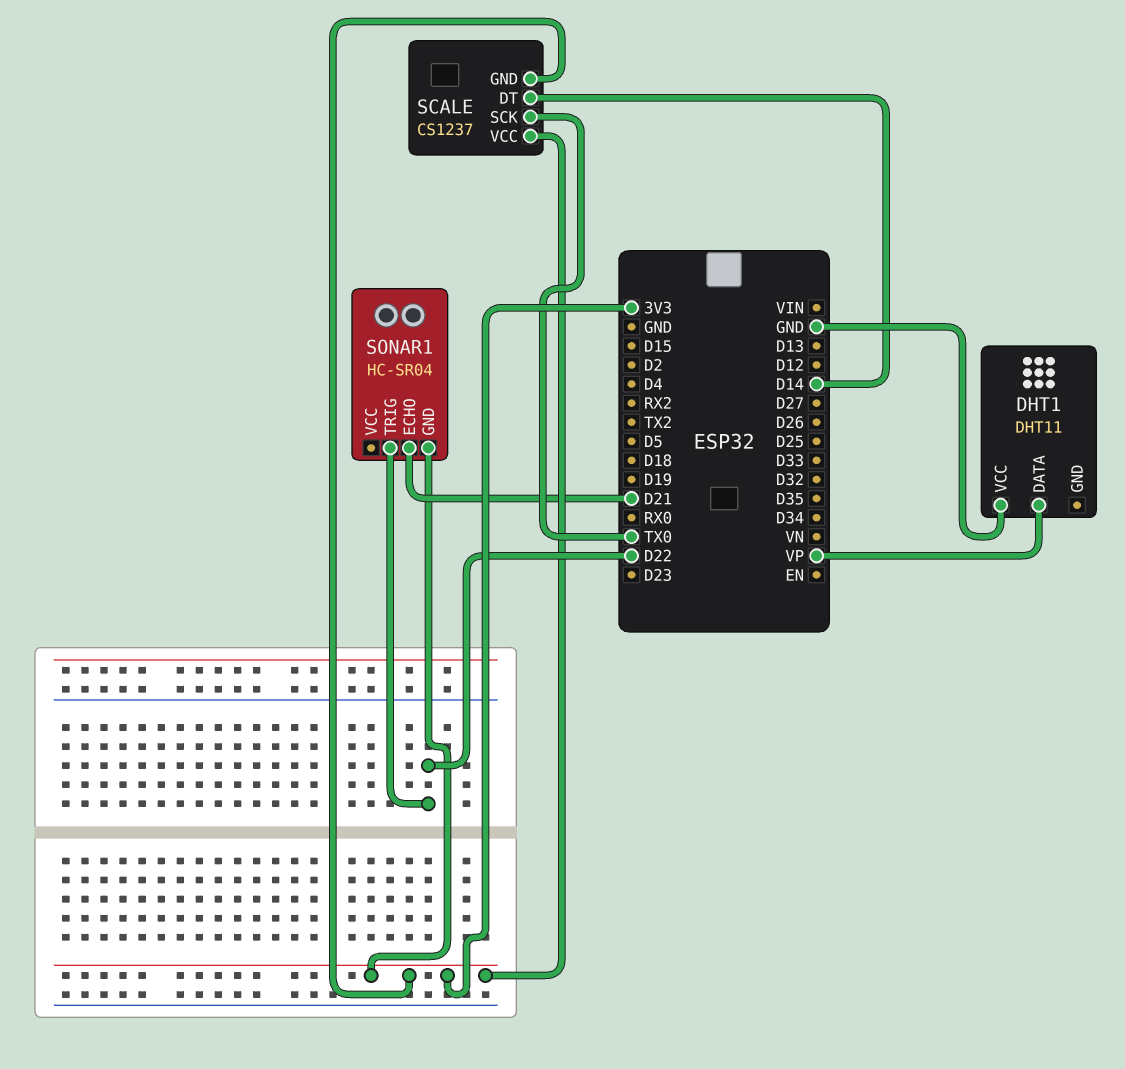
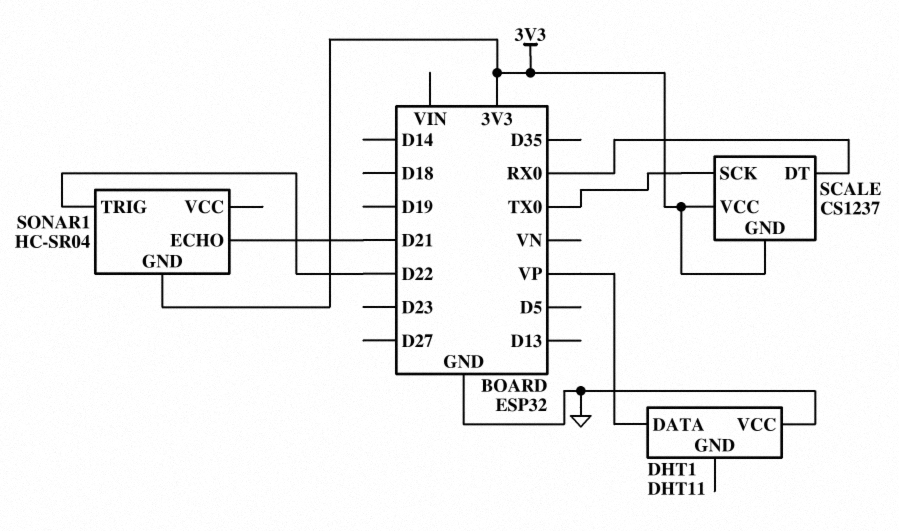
SCALE pin DT: D14 -> RX0

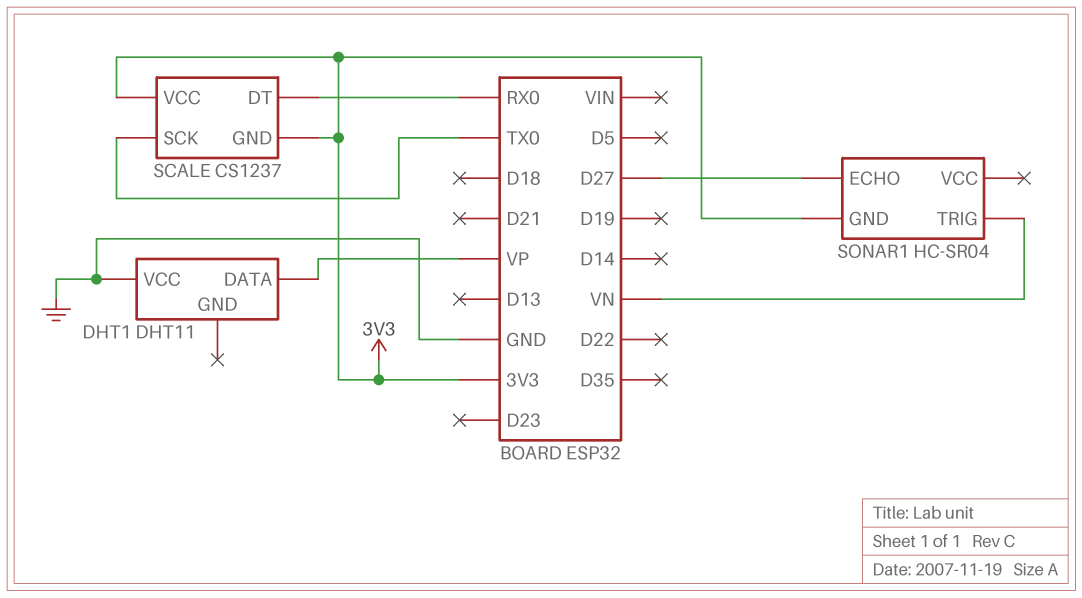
SONAR1 pin ECHO: D21 -> D27
SONAR1 pin TRIG: D22 -> VN

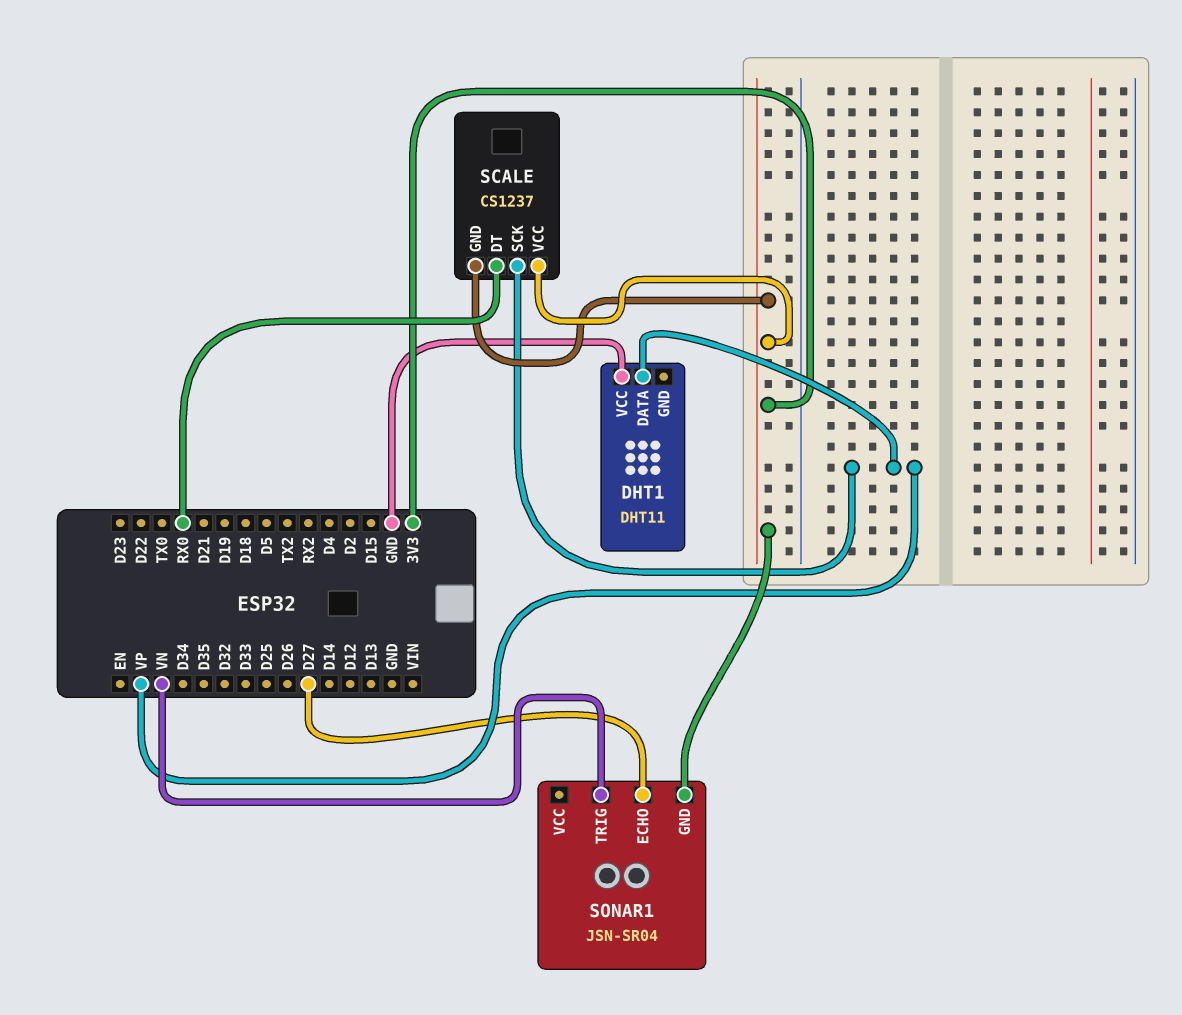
SCALE pin SCK: TX0 -> VP
SONAR1: HC-SR04 -> JSN-SR04

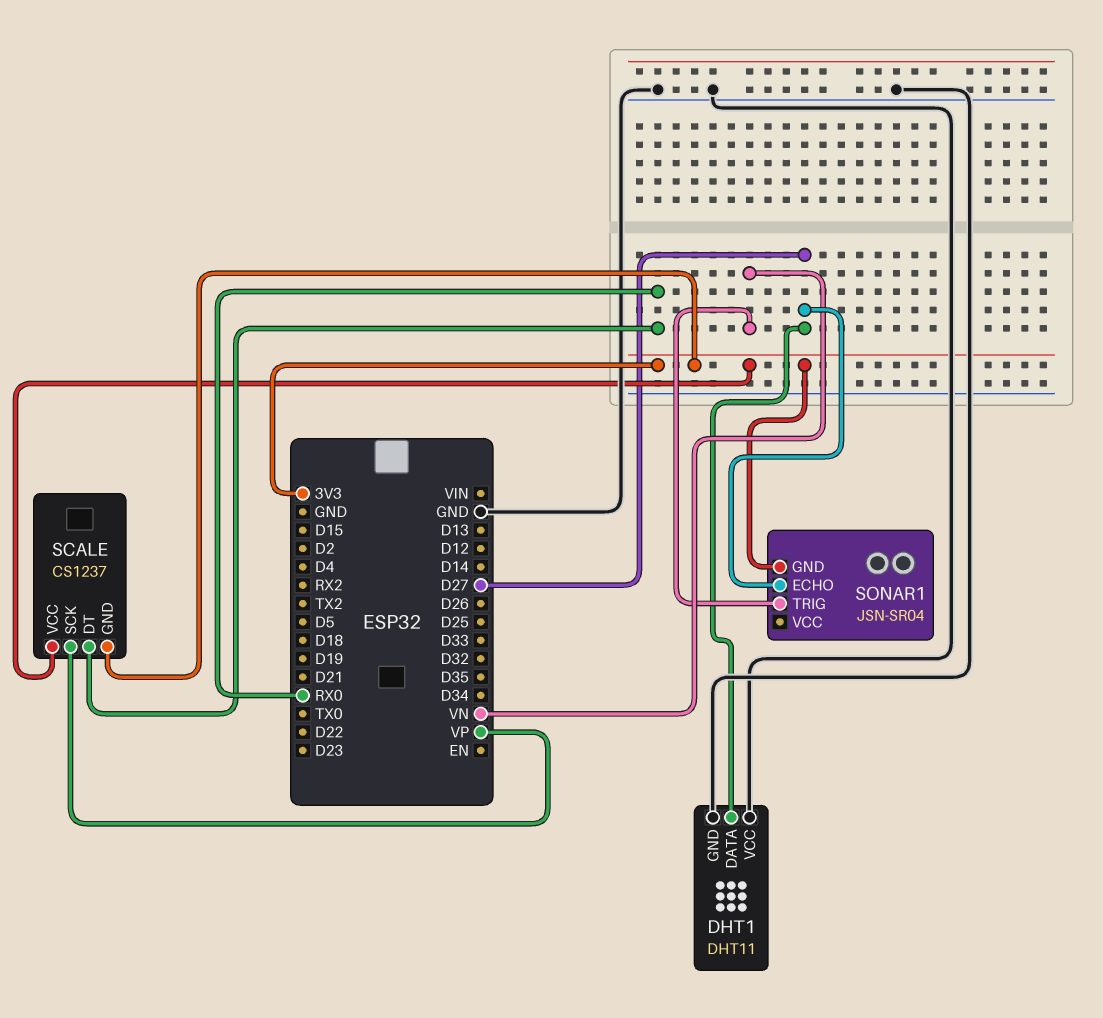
DHT1 pin DATA: VP -> D27
DHT1 pin GND: none -> GND

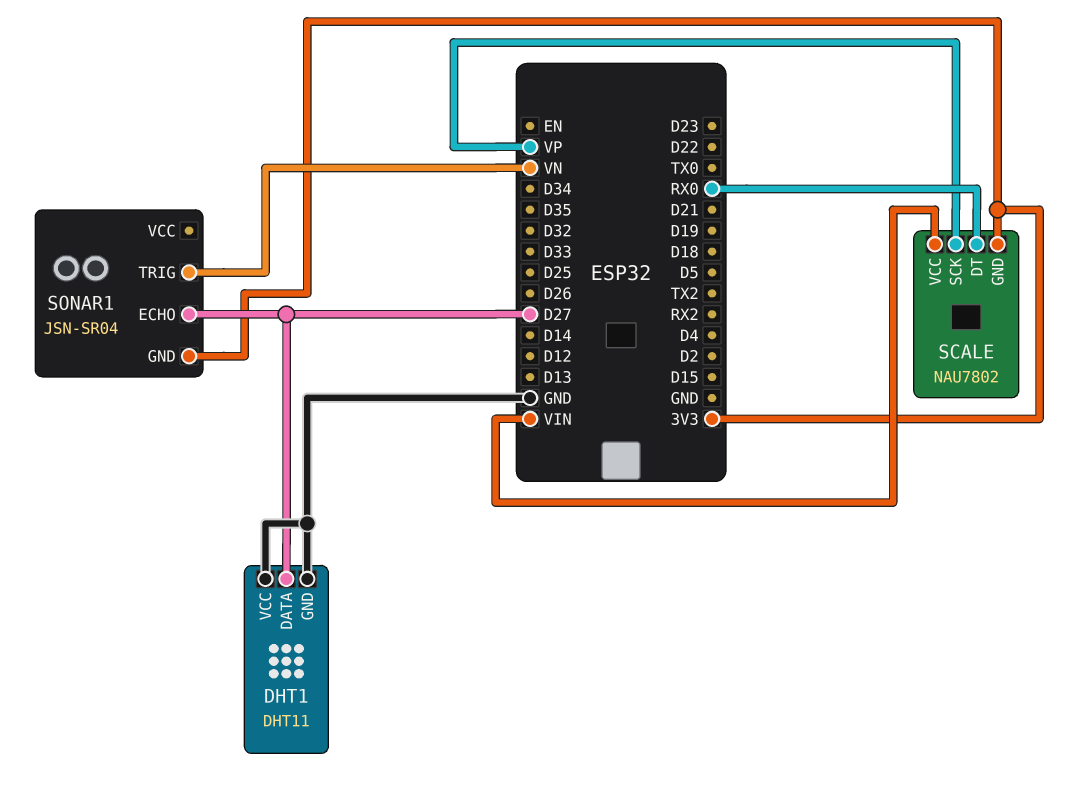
SCALE: CS1237 -> NAU7802
SCALE pin VCC: 3V3 -> VIN

